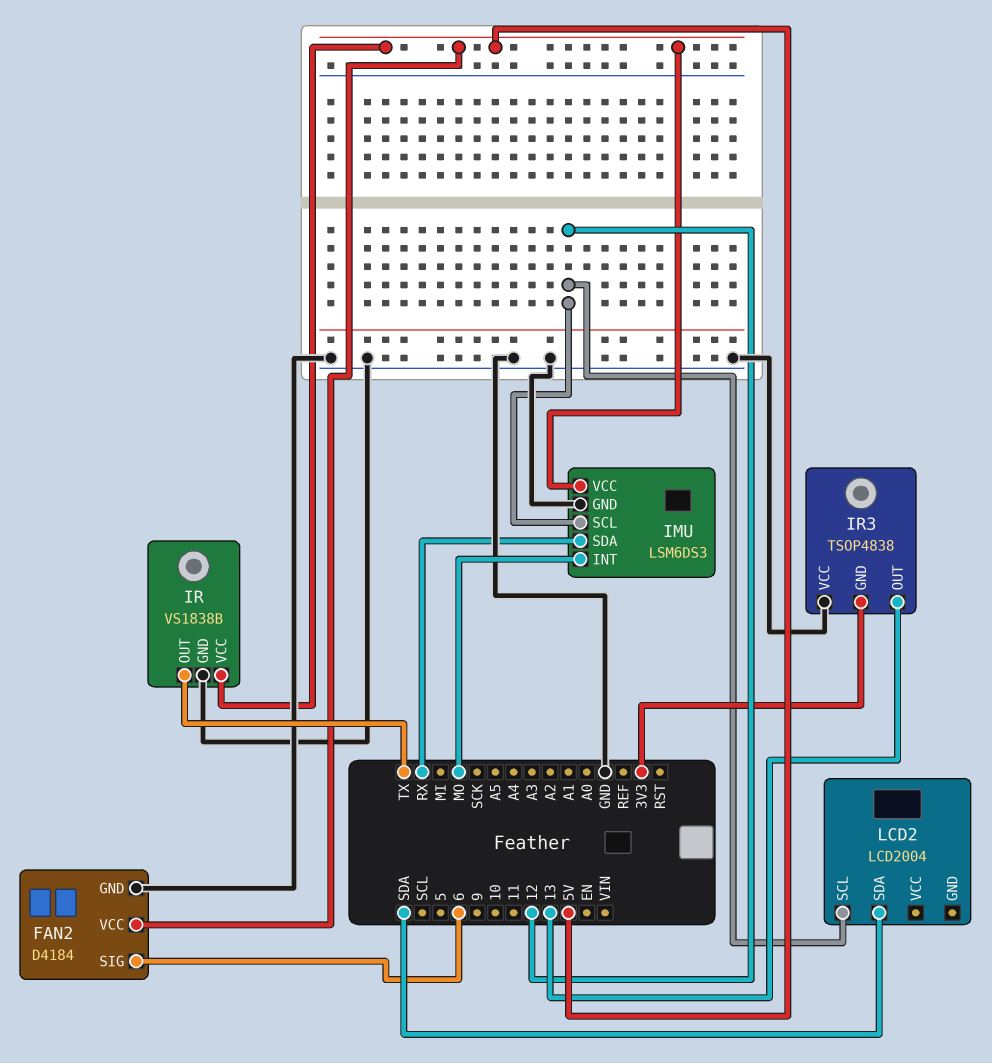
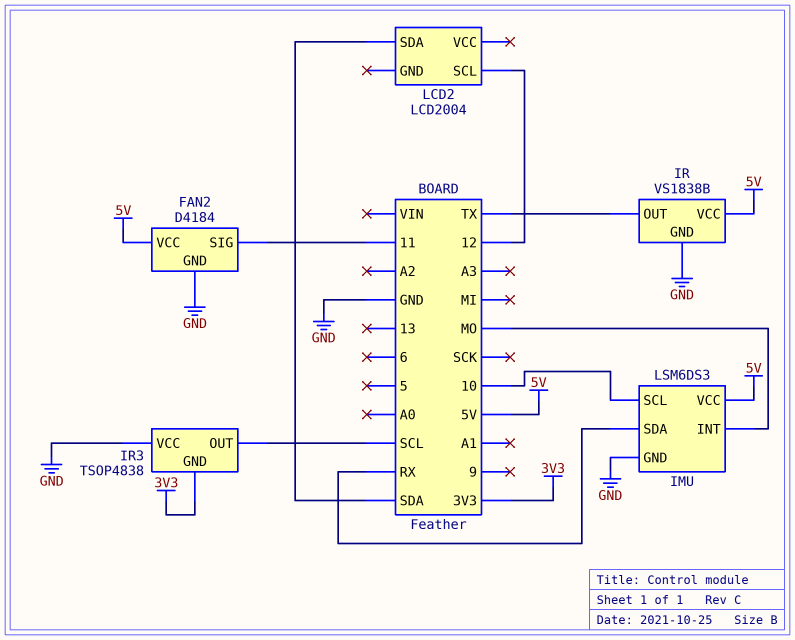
FAN2 pin SIG: 6 -> 11
IMU pin SCL: 12 -> 10
IR3 pin OUT: 13 -> SCL

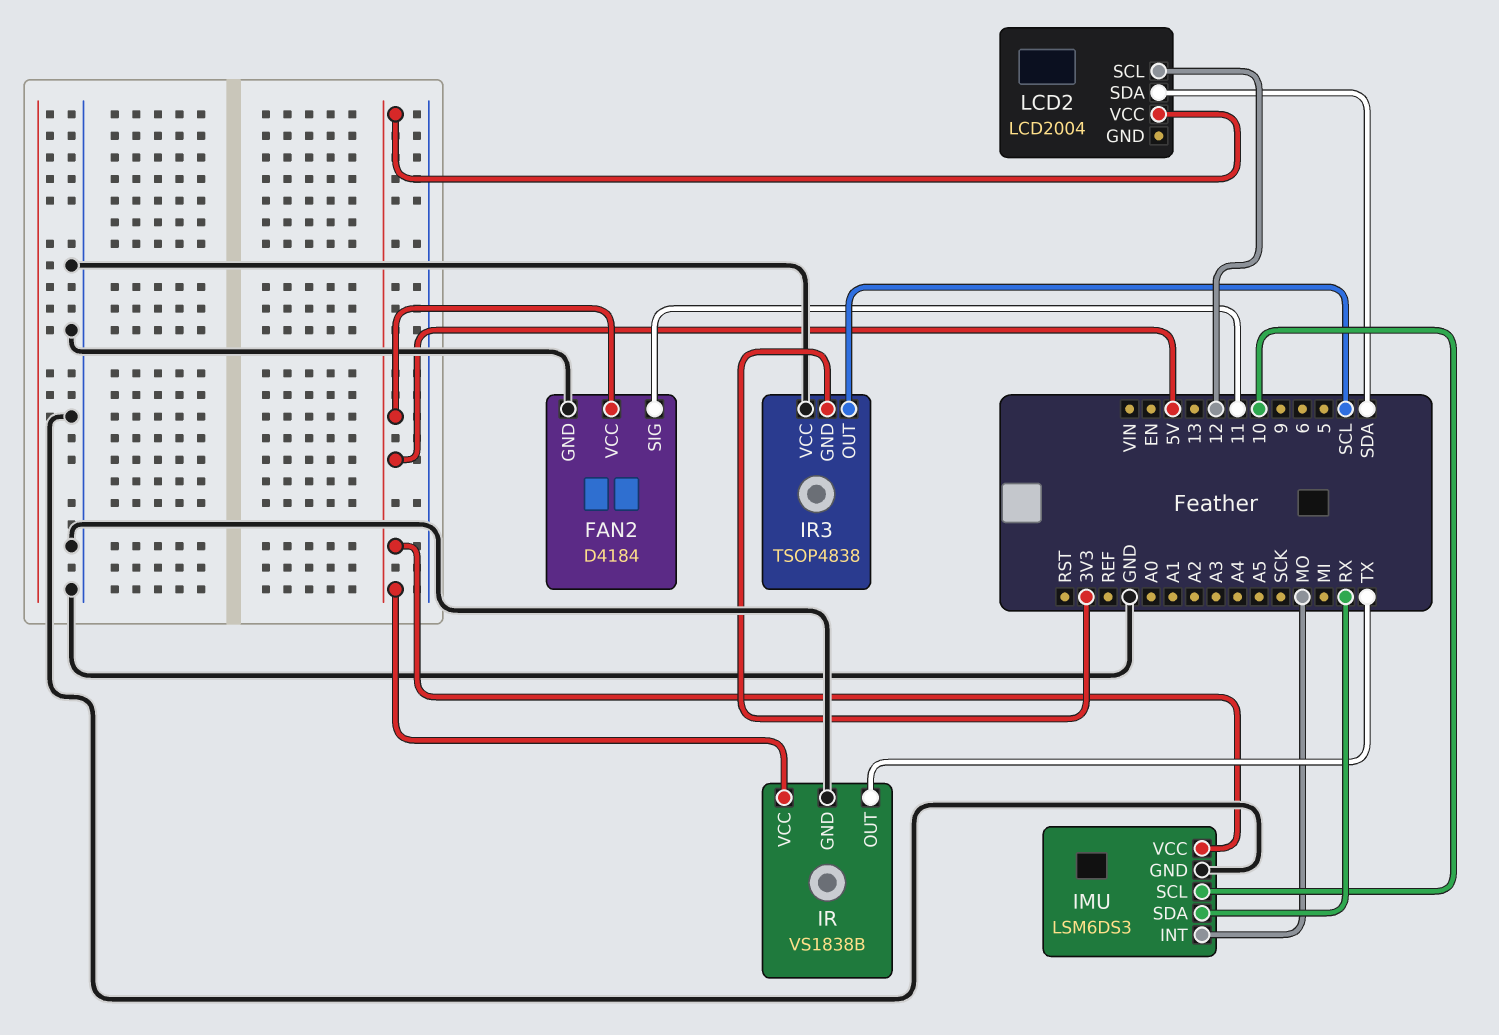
LCD2 pin VCC: none -> 5V

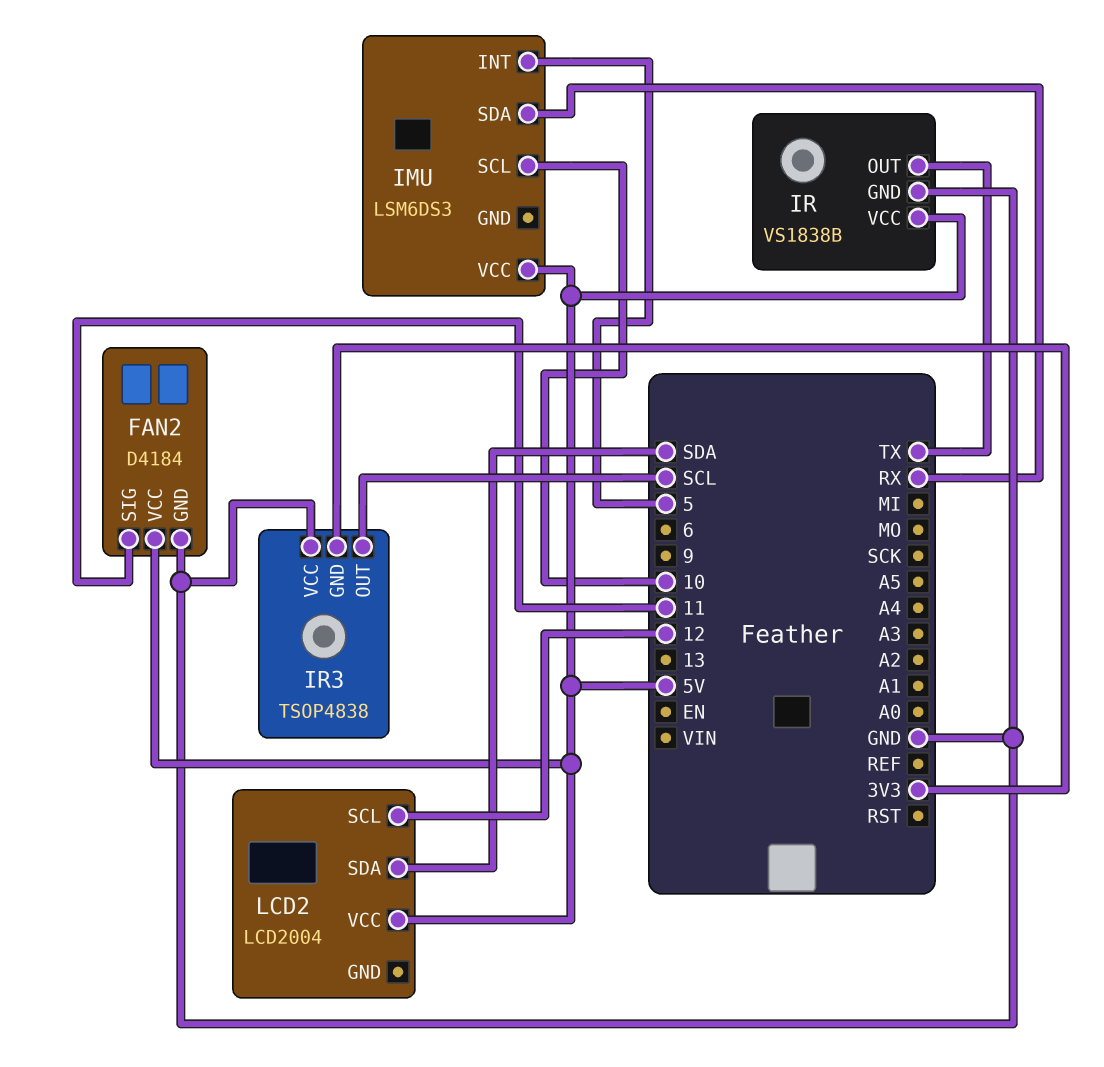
IMU pin GND: GND -> none
IMU pin INT: MO -> 5

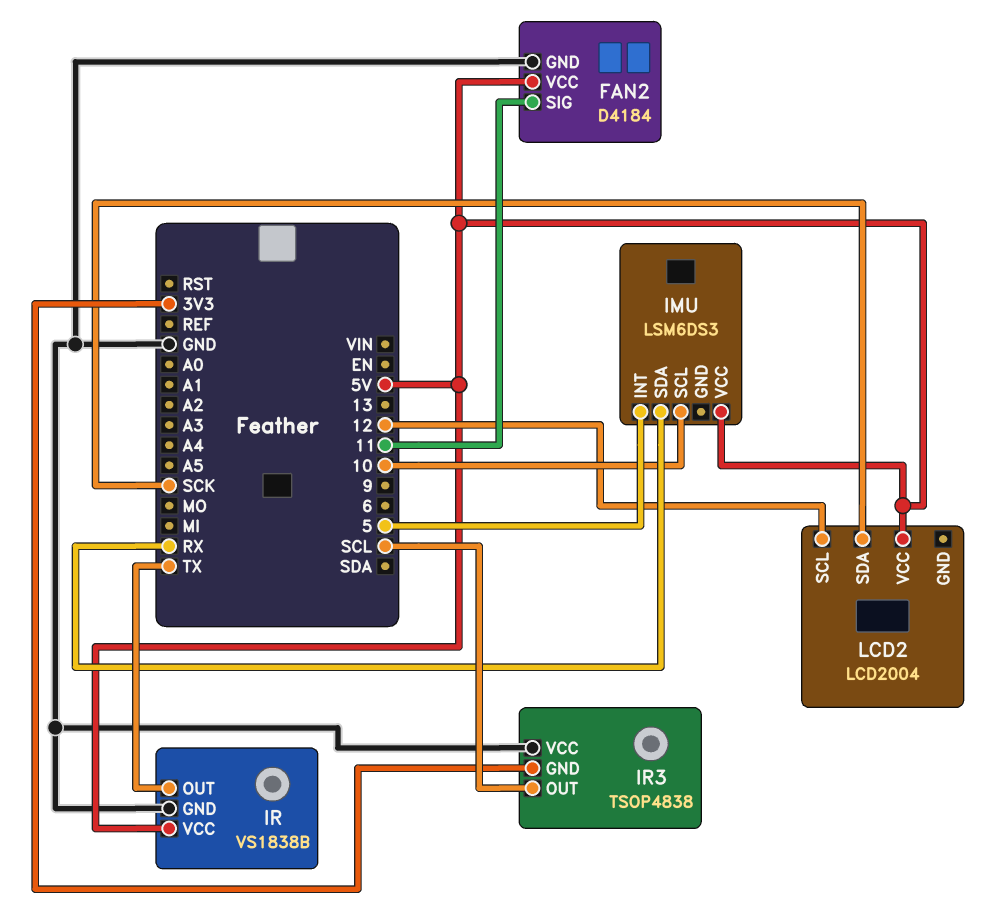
LCD2 pin SDA: SDA -> SCK

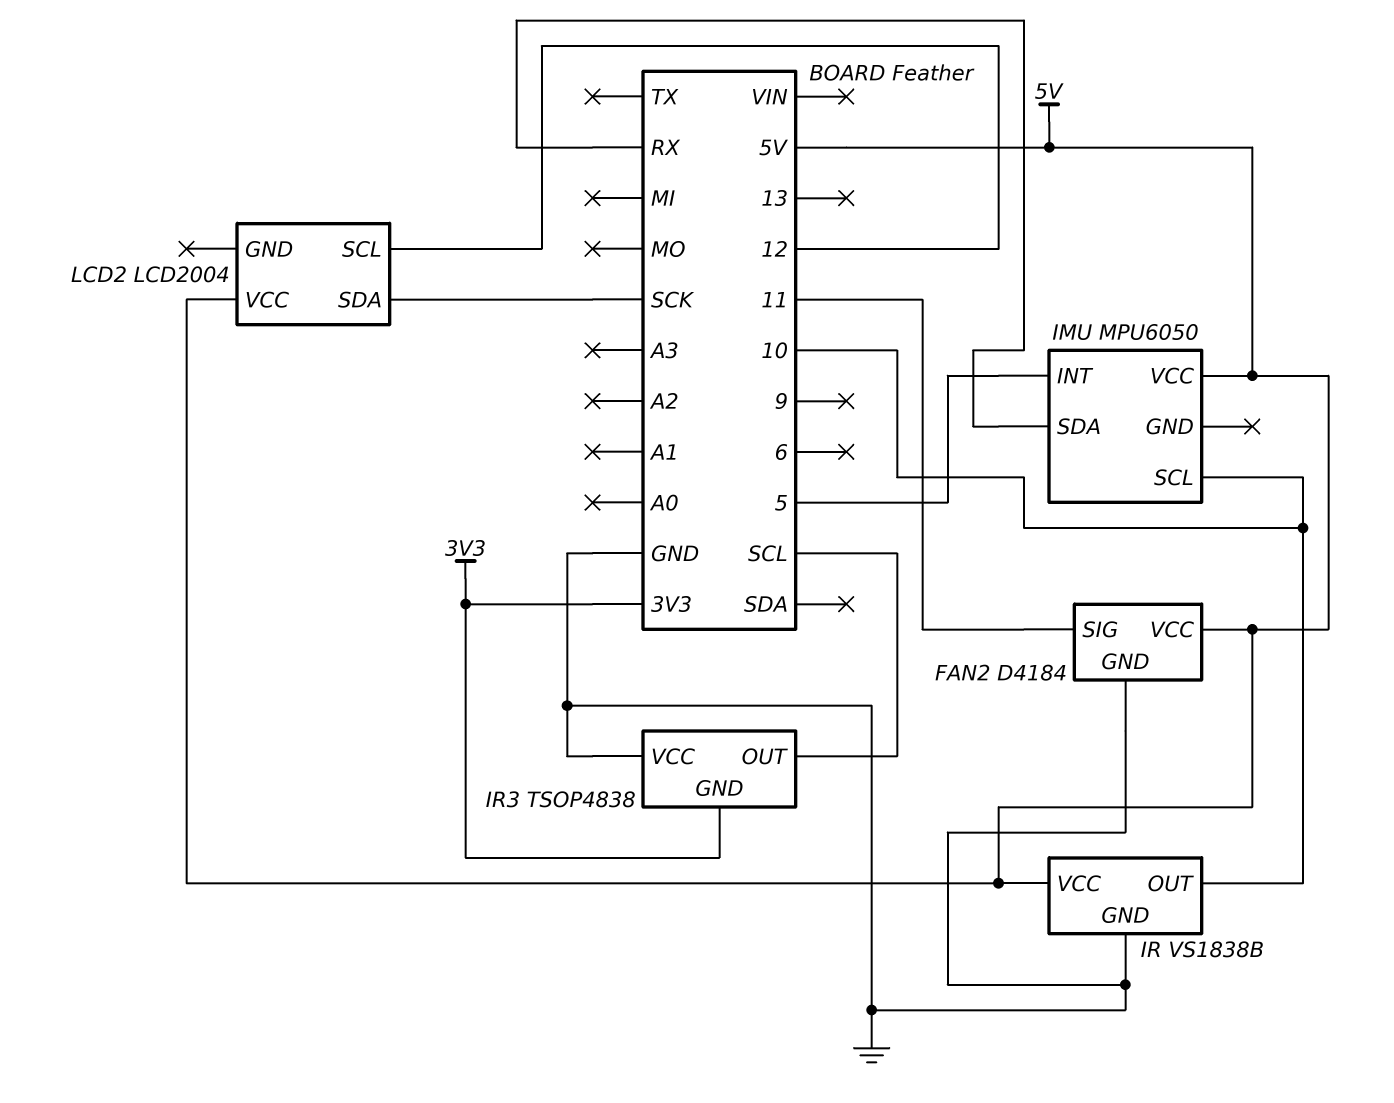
IMU: LSM6DS3 -> MPU6050
IR pin OUT: TX -> 10

